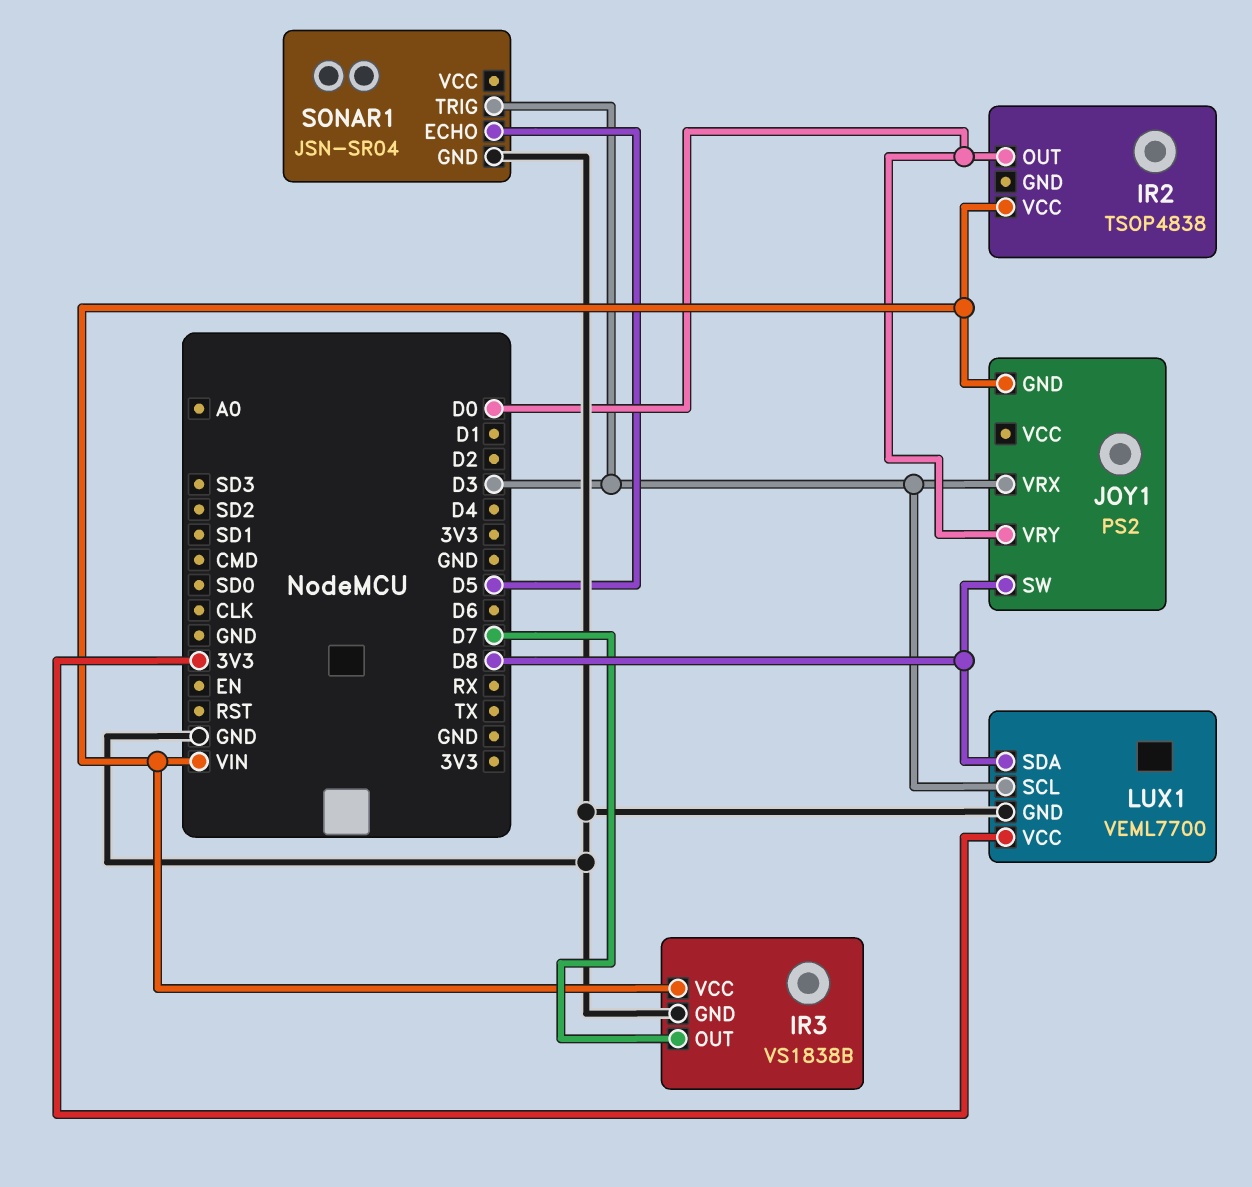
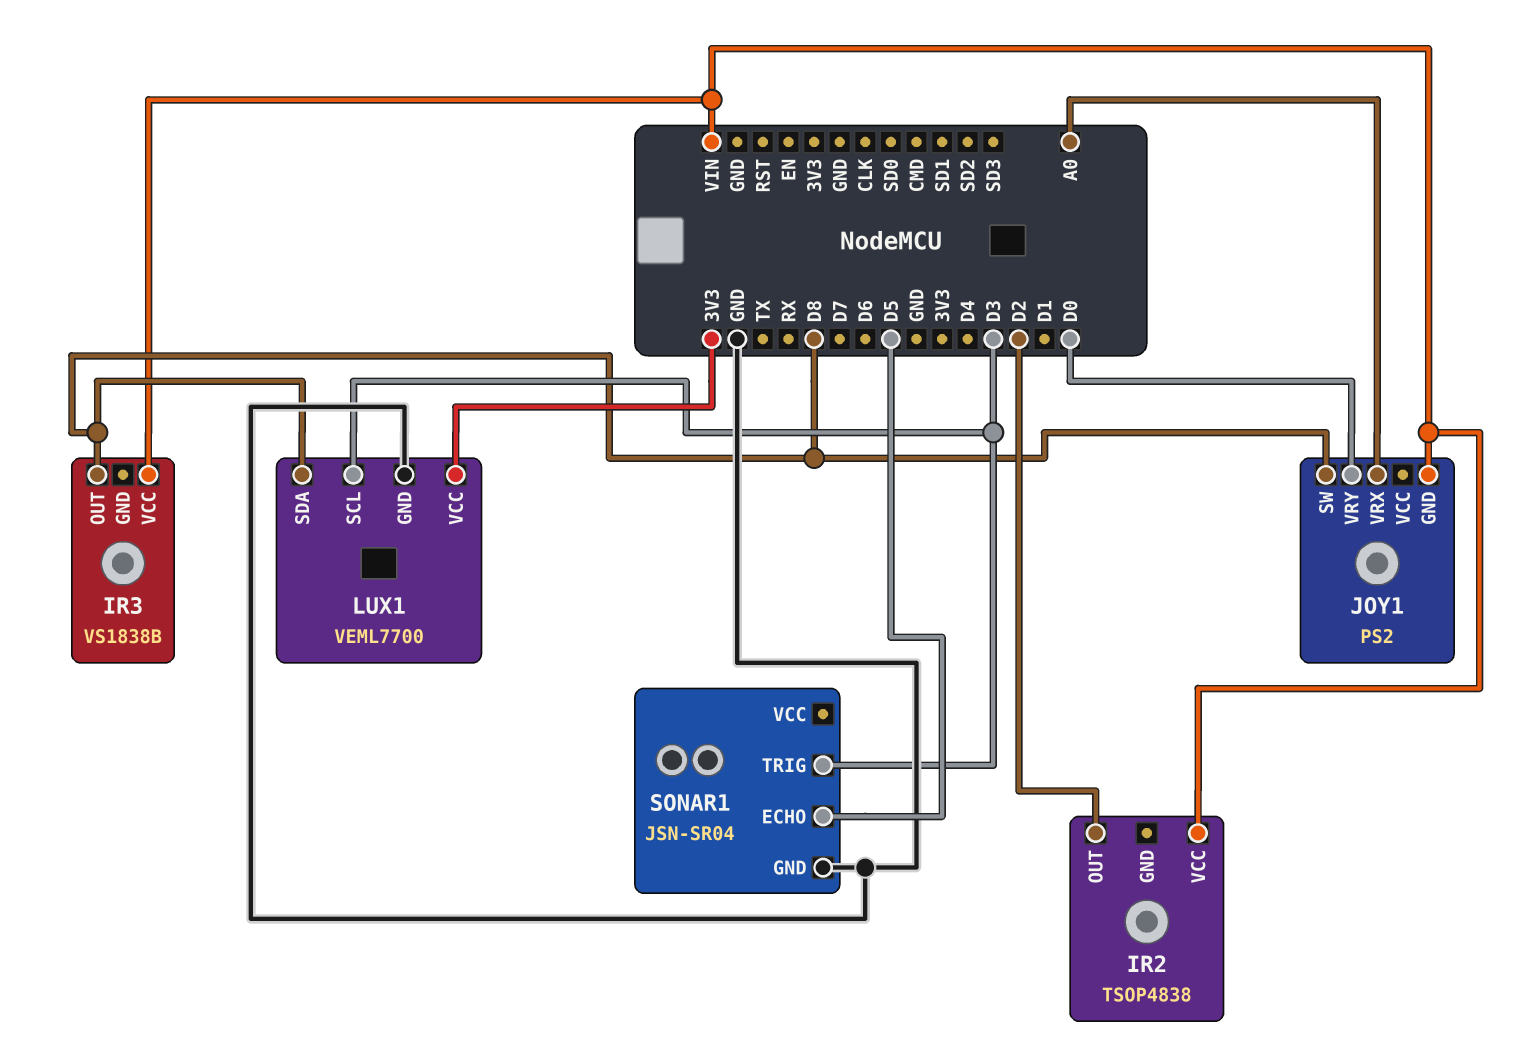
IR2 pin OUT: D0 -> D2
IR3 pin GND: GND -> none
IR3 pin OUT: D7 -> D8
JOY1 pin VRX: D3 -> A0

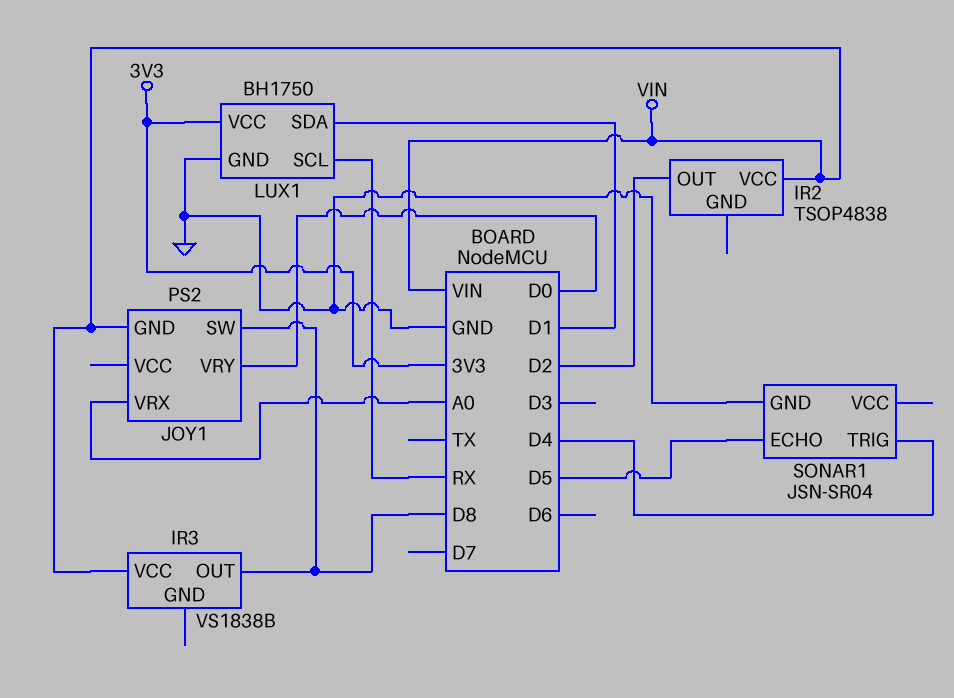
LUX1: VEML7700 -> BH1750
LUX1 pin SCL: D3 -> RX
LUX1 pin SDA: D8 -> D1
SONAR1 pin TRIG: D3 -> D4

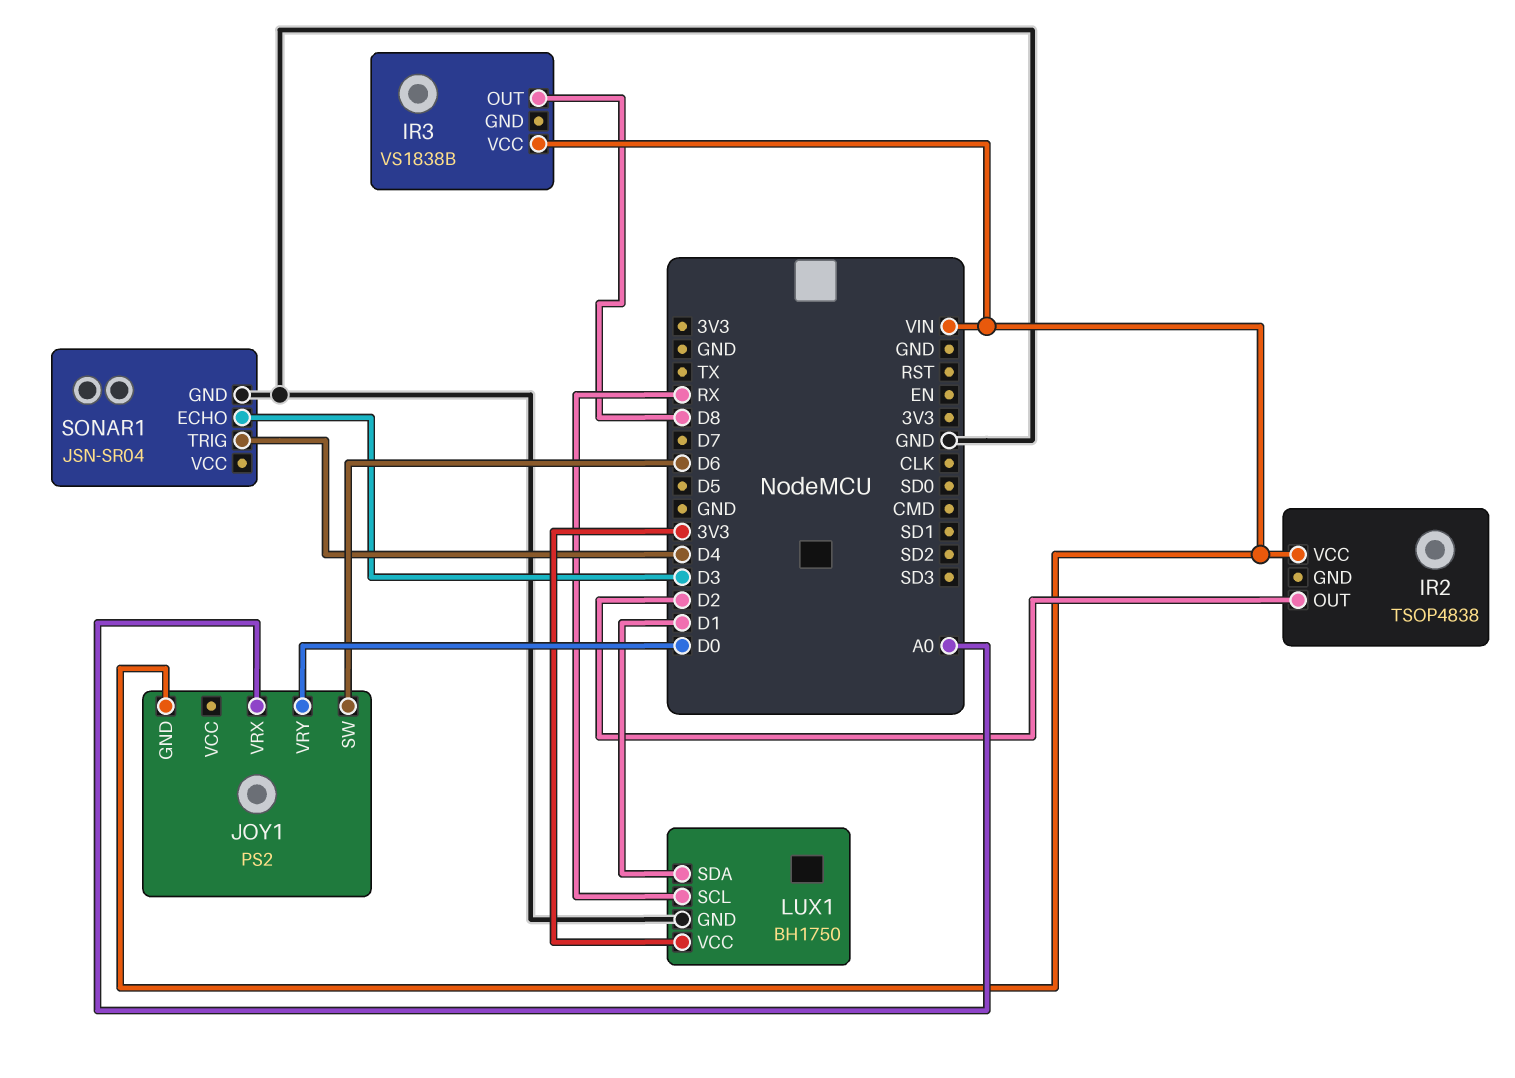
JOY1 pin SW: D8 -> D6
SONAR1 pin ECHO: D5 -> D3

